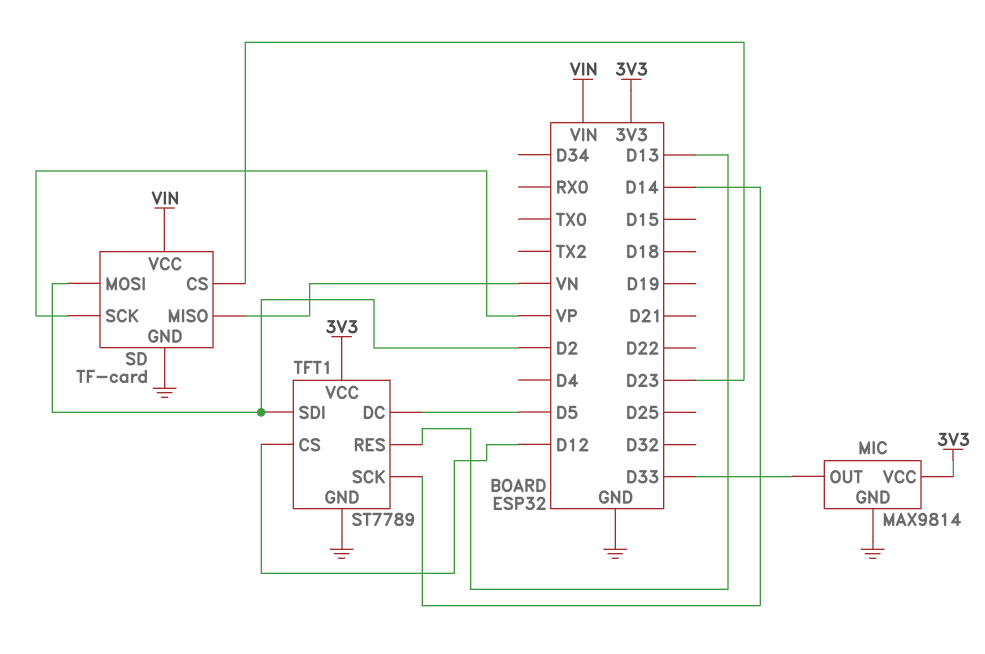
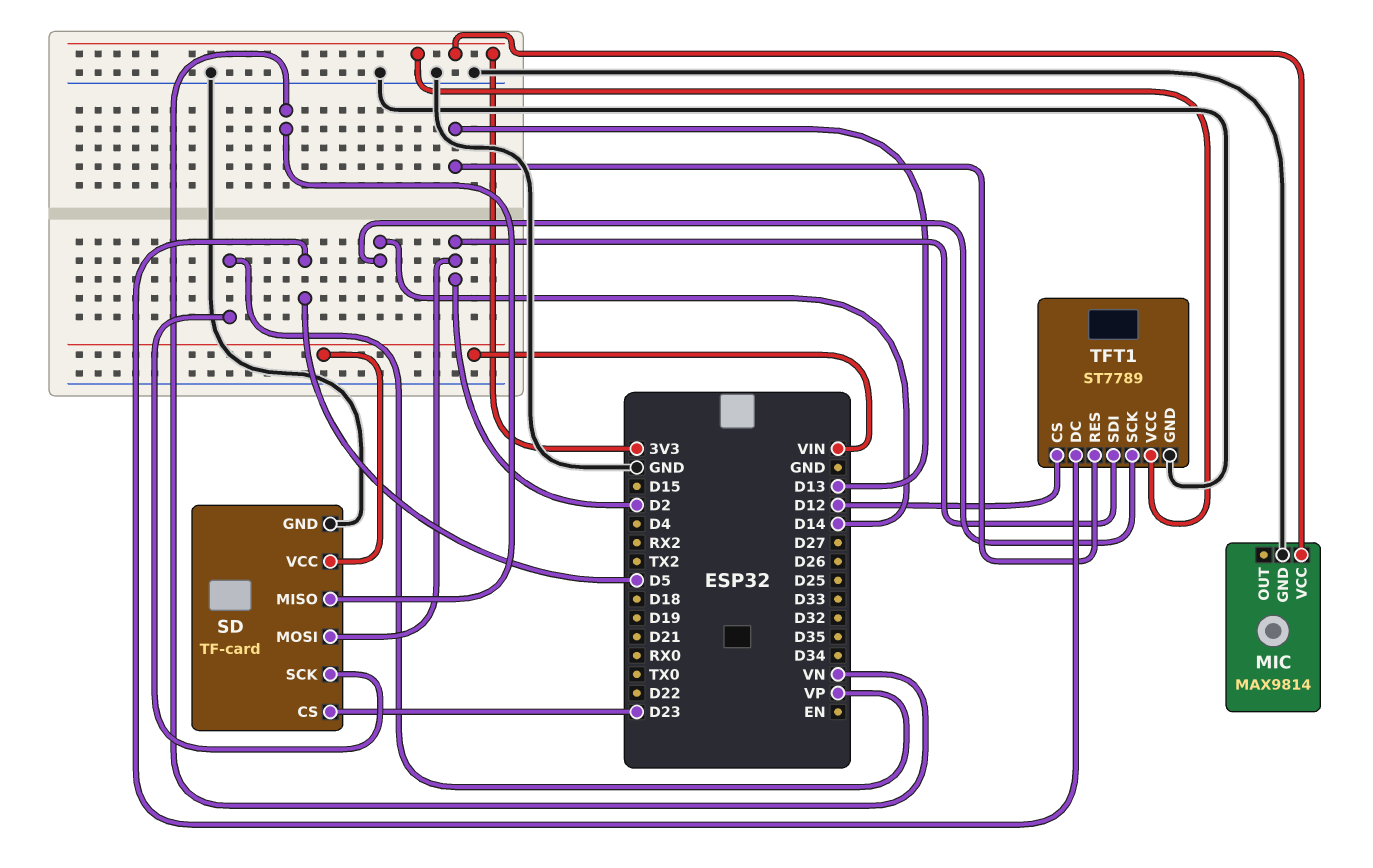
MIC pin OUT: D33 -> none

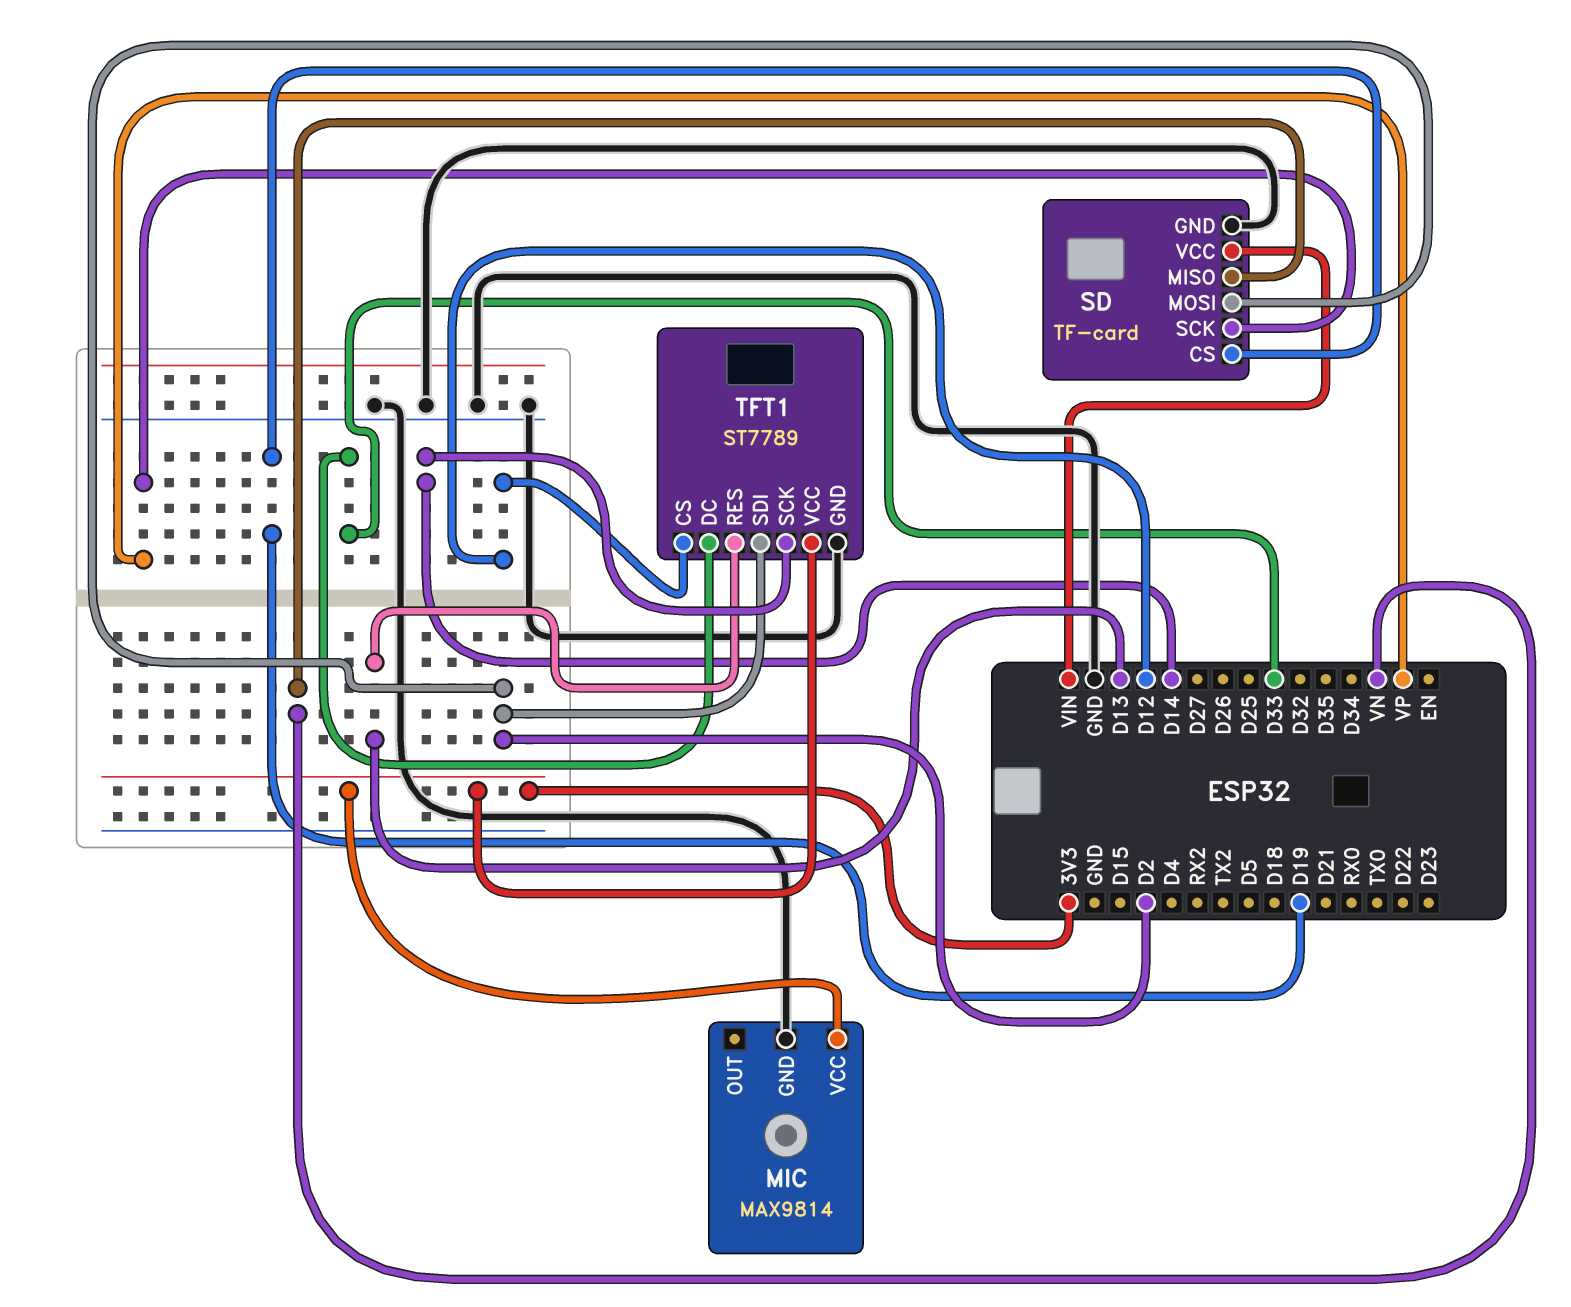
SD pin CS: D23 -> D19
TFT1 pin DC: D5 -> D33

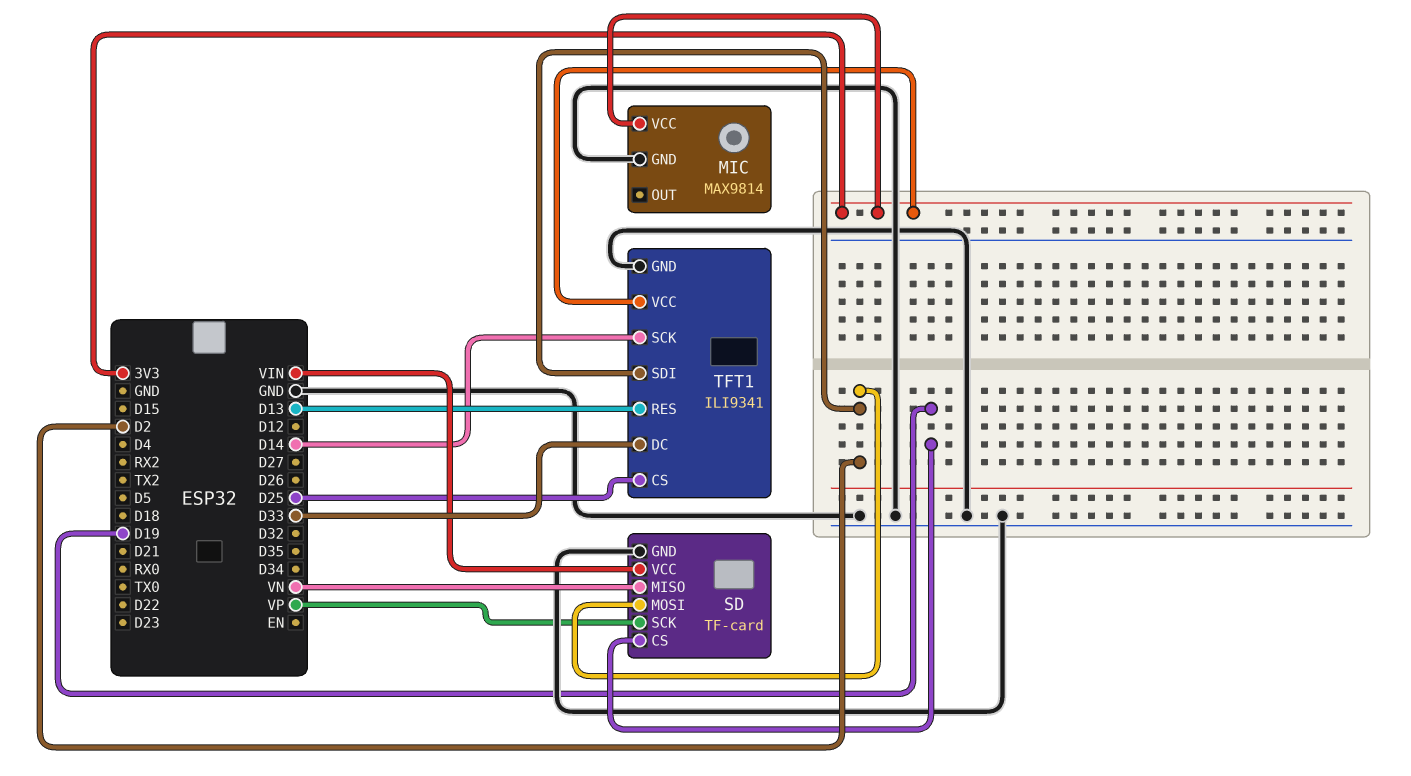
TFT1: ST7789 -> ILI9341
TFT1 pin CS: D12 -> D25

